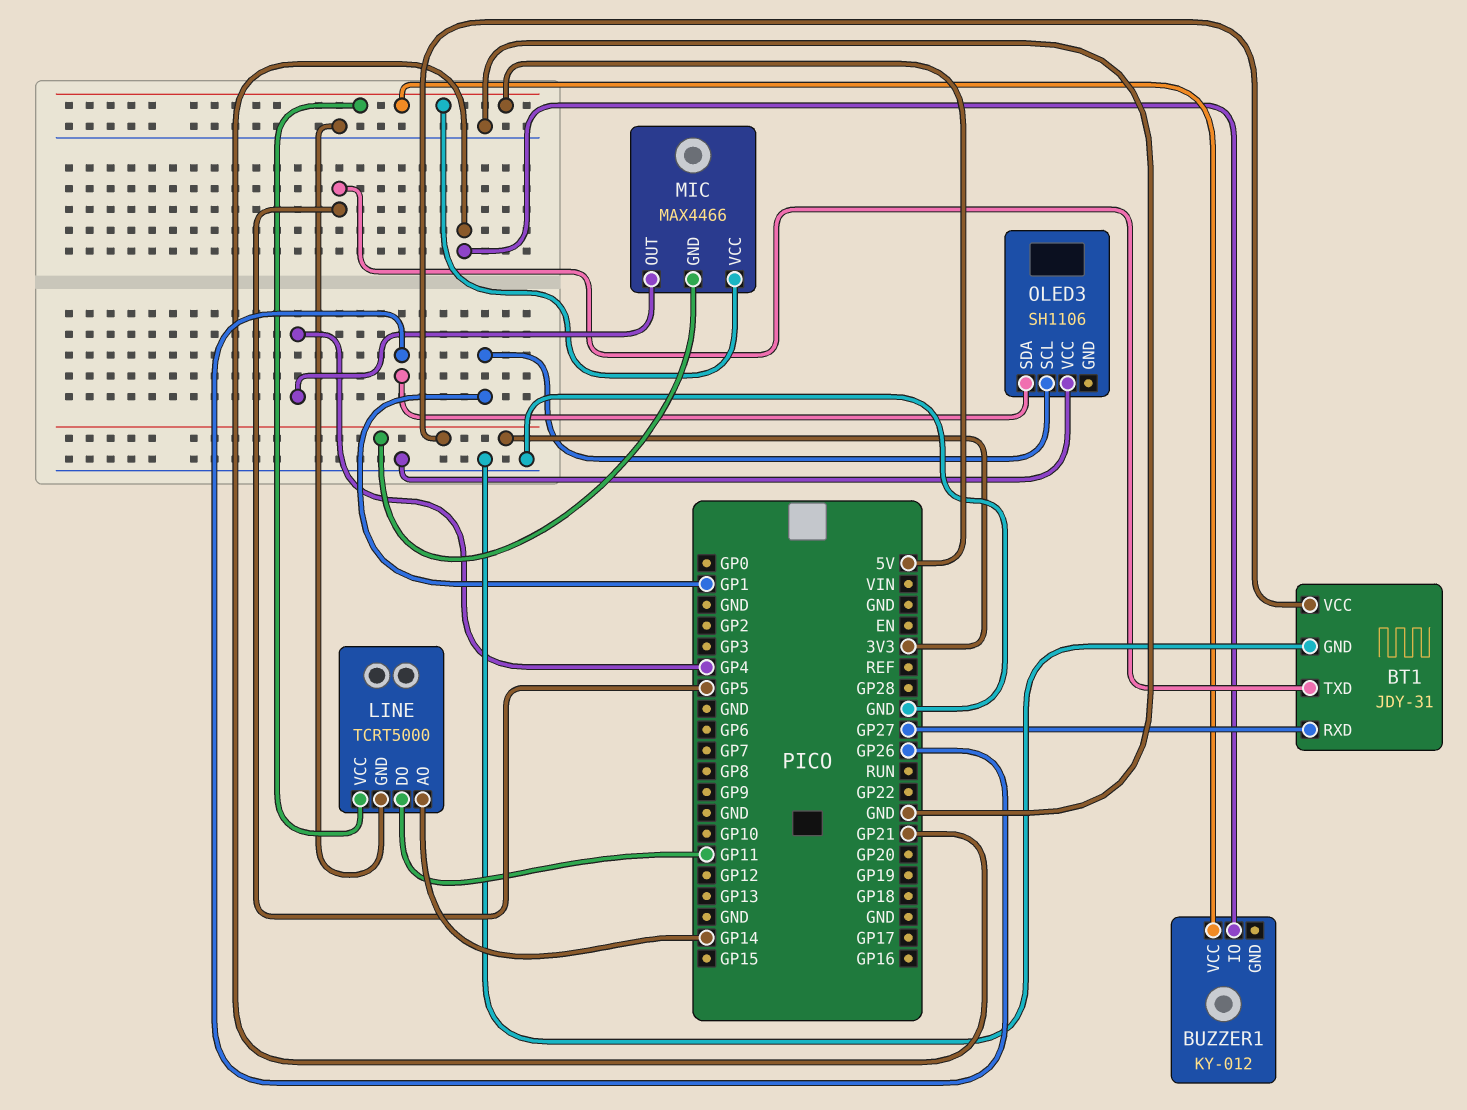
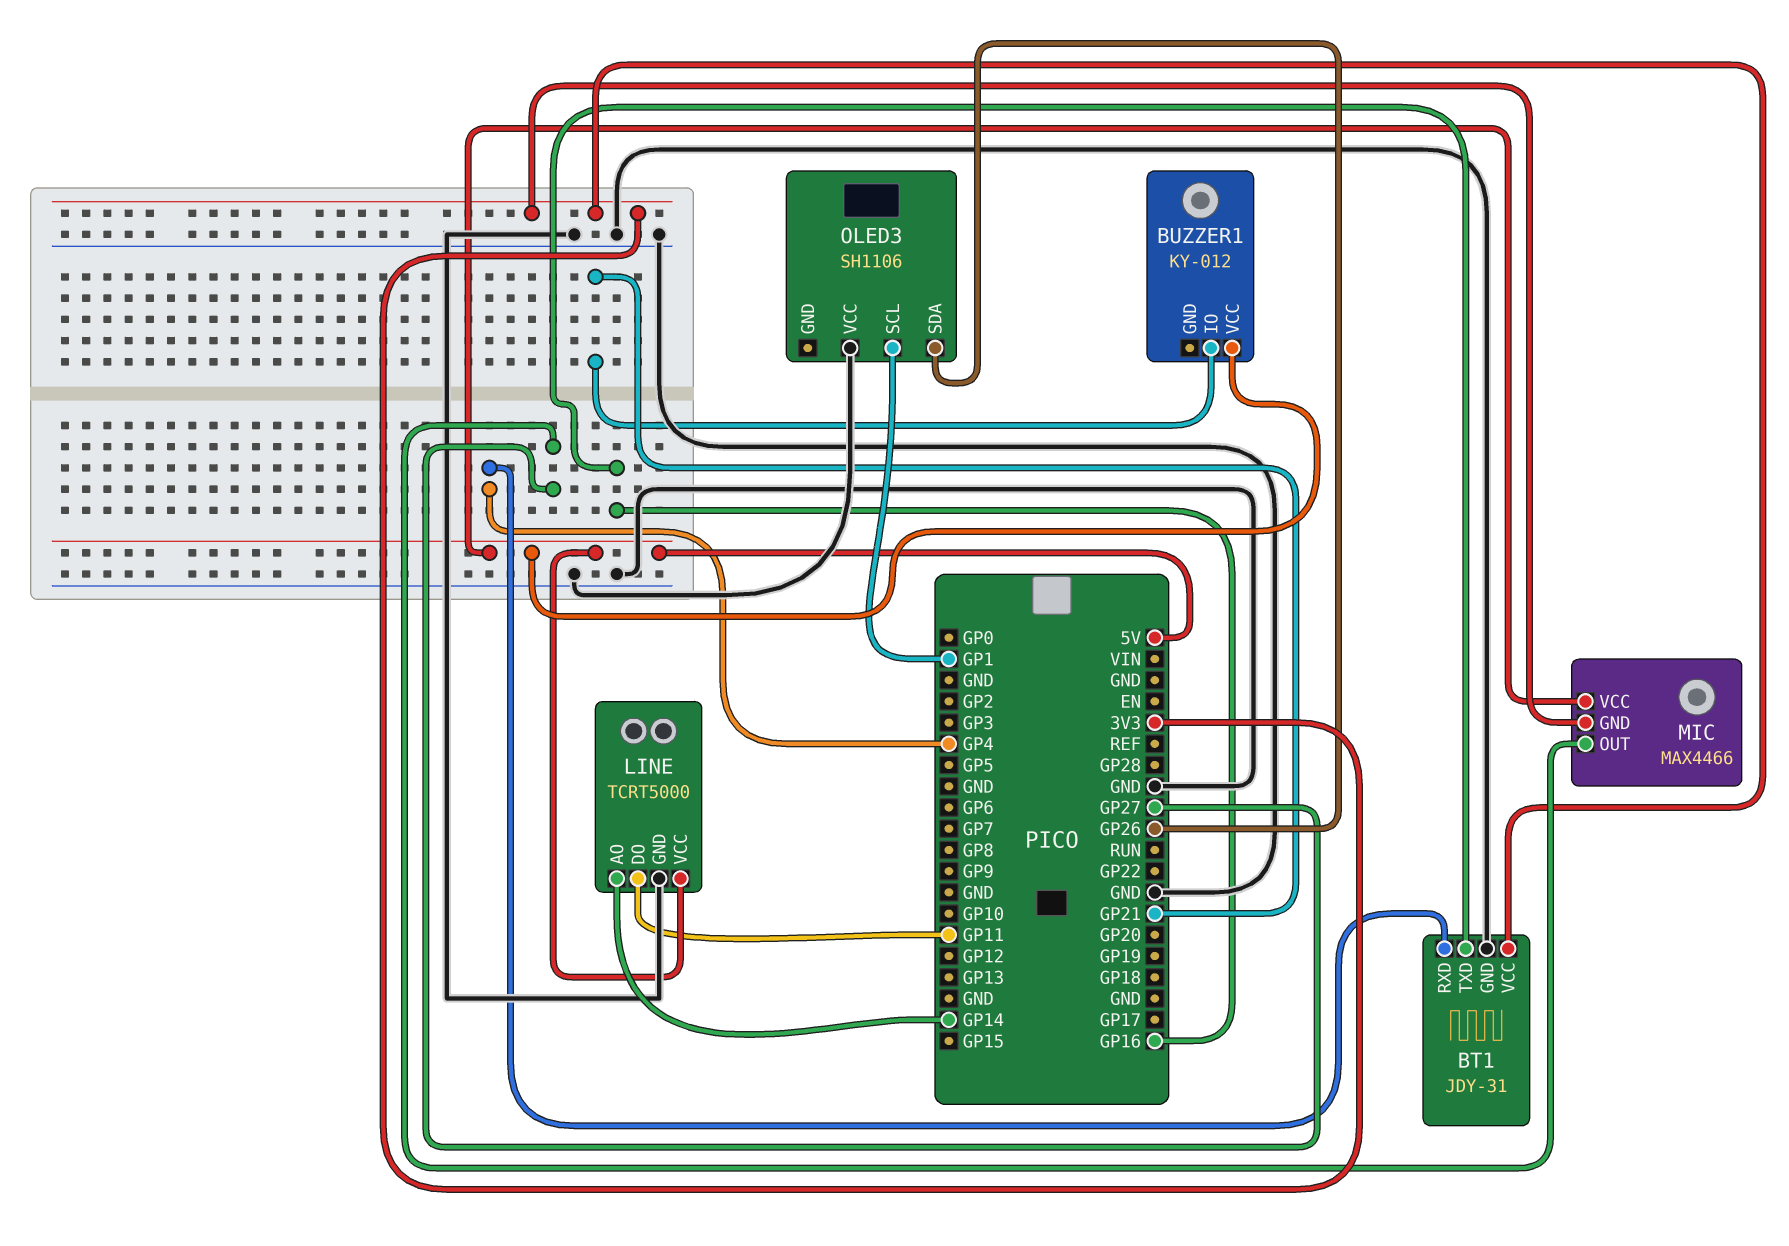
BT1 pin RXD: GP27 -> GP4
BT1 pin TXD: GP5 -> GP16
MIC pin OUT: GP4 -> GP27

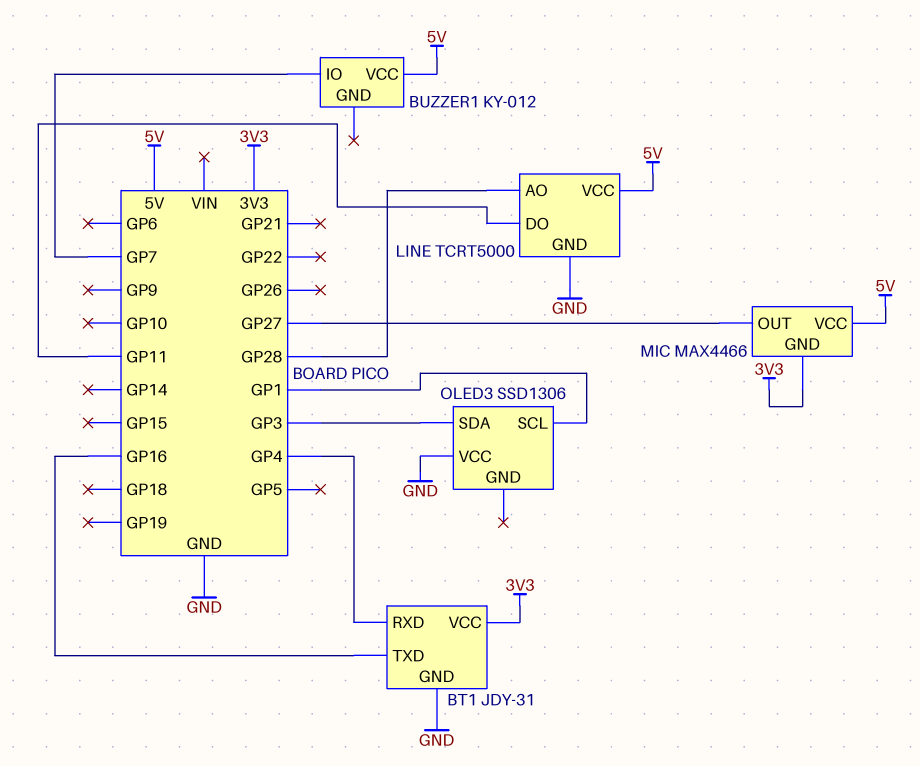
BUZZER1 pin IO: GP21 -> GP7
LINE pin AO: GP14 -> GP28
OLED3: SH1106 -> SSD1306
OLED3 pin SDA: GP26 -> GP3

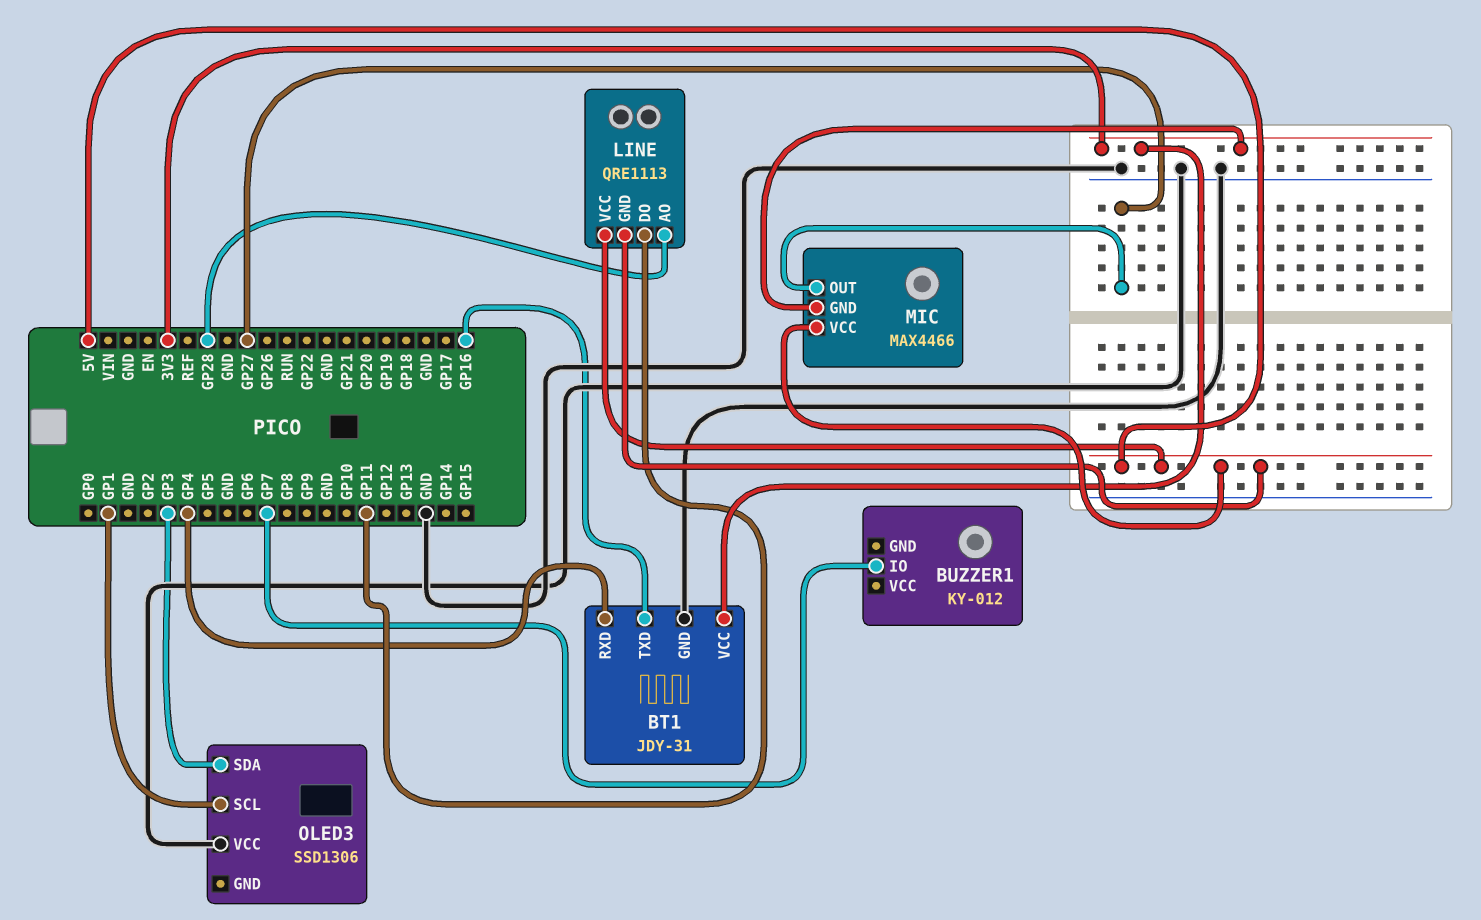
BUZZER1 pin VCC: 5V -> none
LINE: TCRT5000 -> QRE1113
LINE pin GND: GND -> 5V

